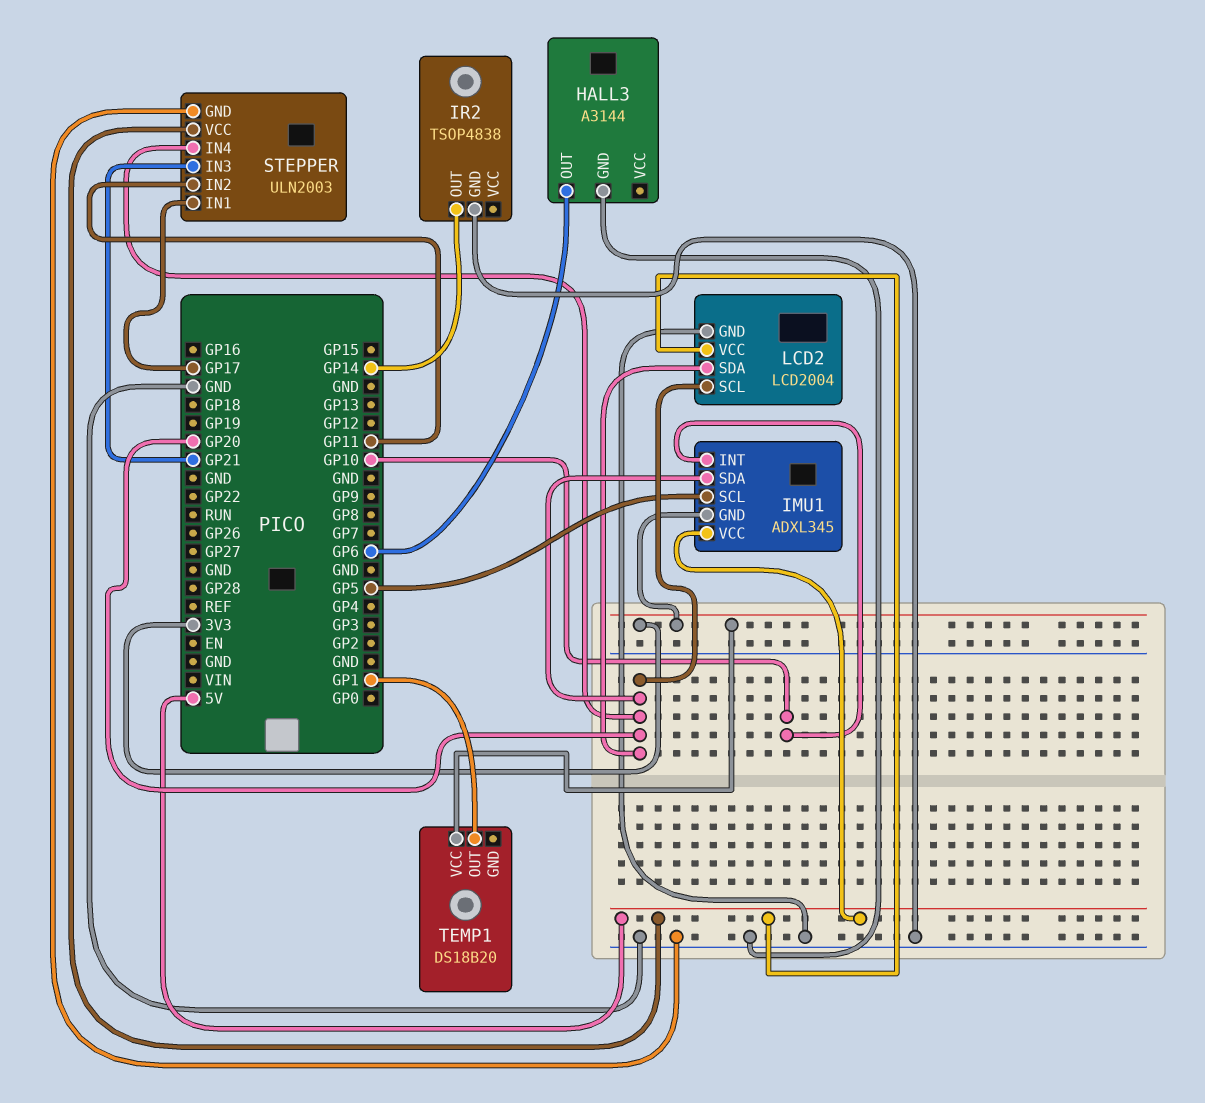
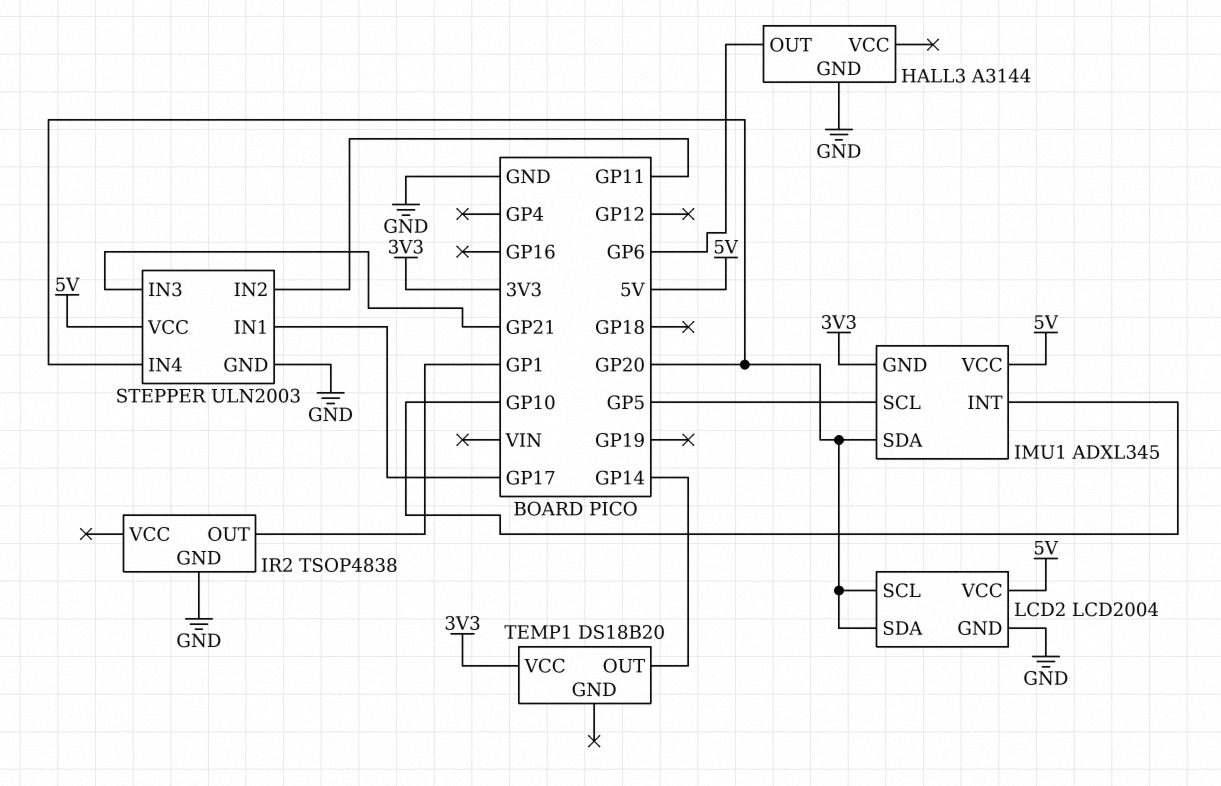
IR2 pin OUT: GP14 -> GP1
TEMP1 pin OUT: GP1 -> GP14

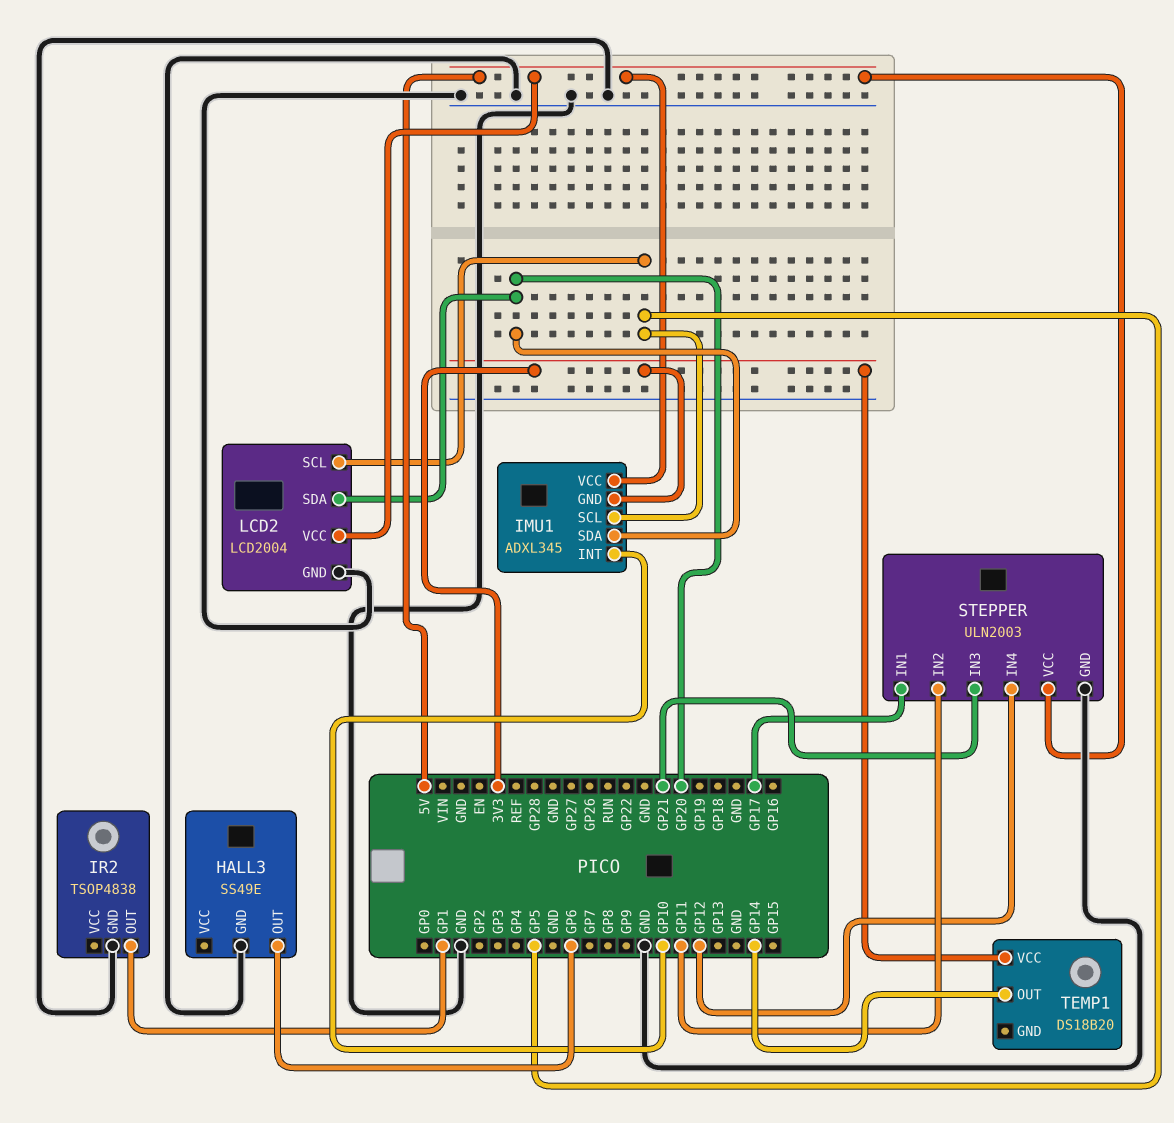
HALL3: A3144 -> SS49E
LCD2 pin SCL: GP20 -> GP5
STEPPER pin IN4: GP20 -> GP12

